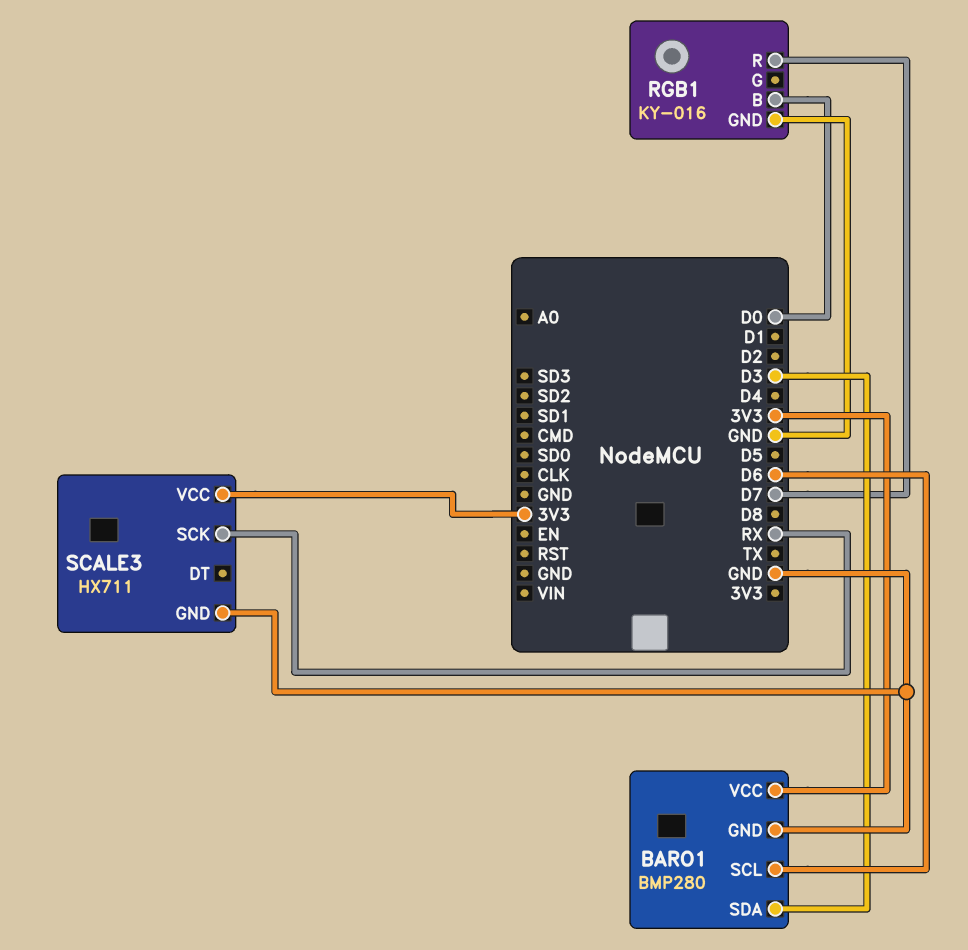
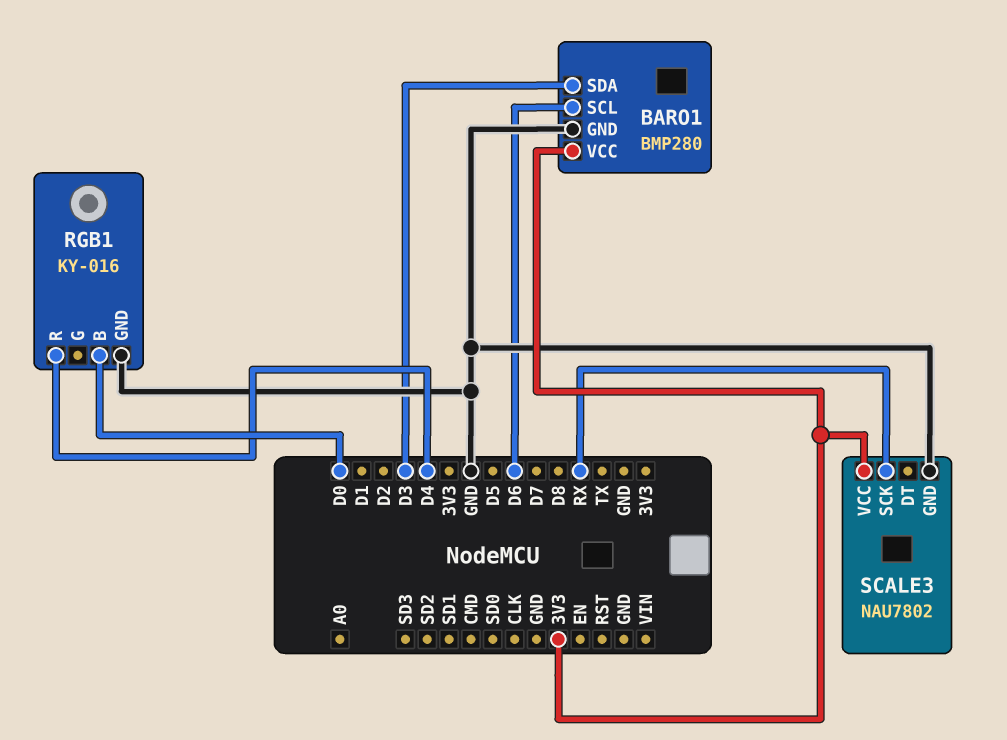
RGB1 pin R: D7 -> D4
SCALE3: HX711 -> NAU7802

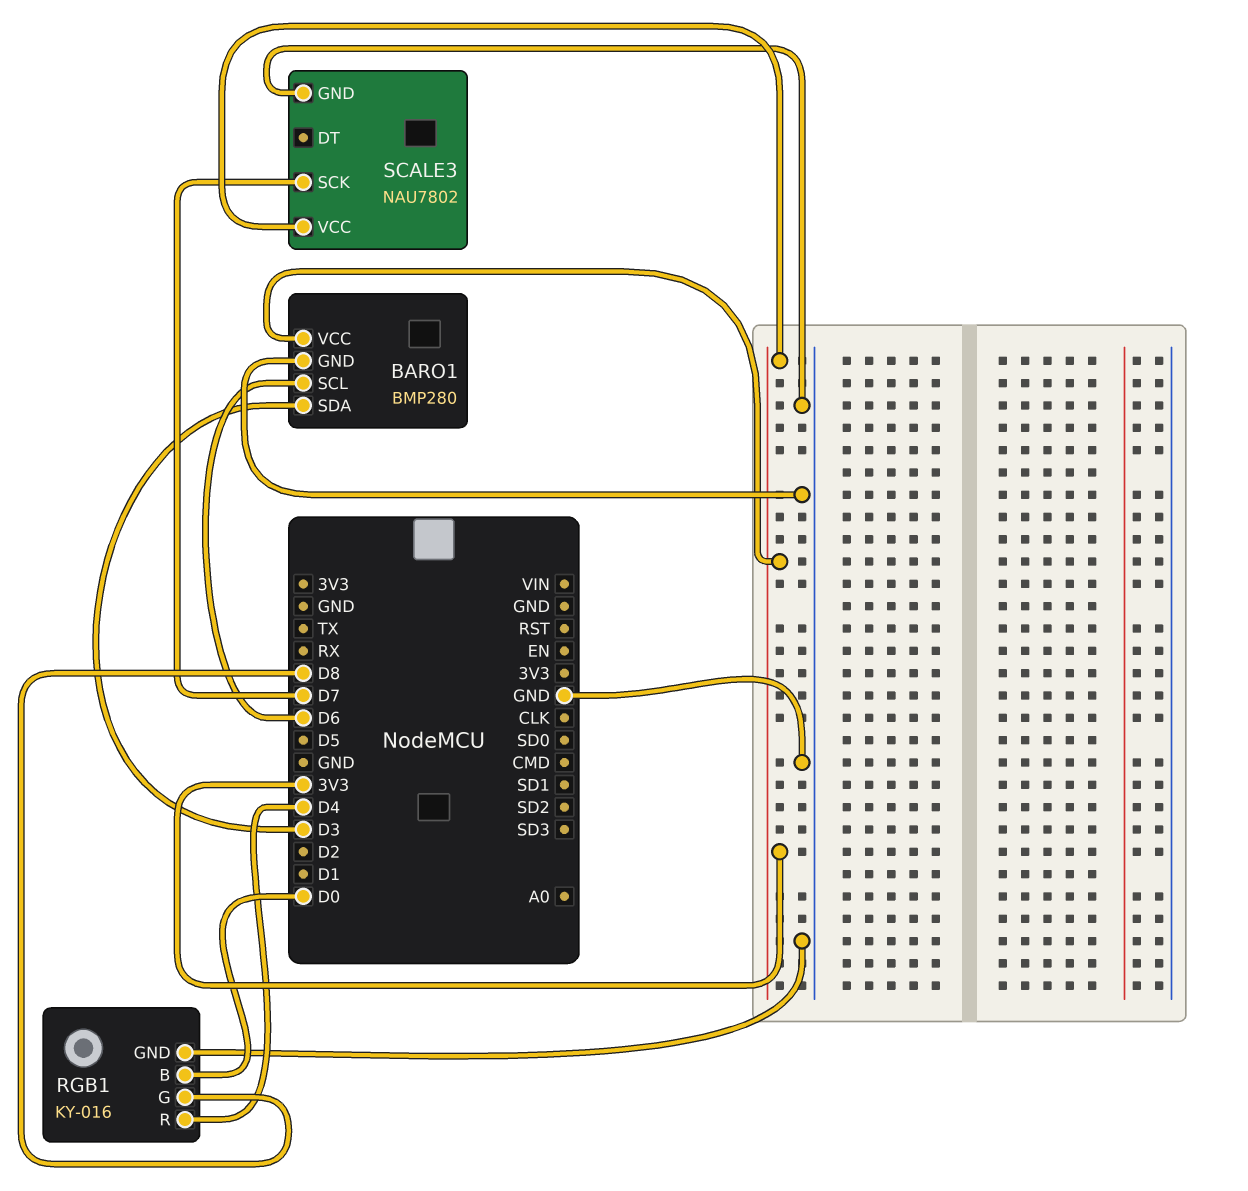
RGB1 pin G: none -> D8
SCALE3 pin SCK: RX -> D7

